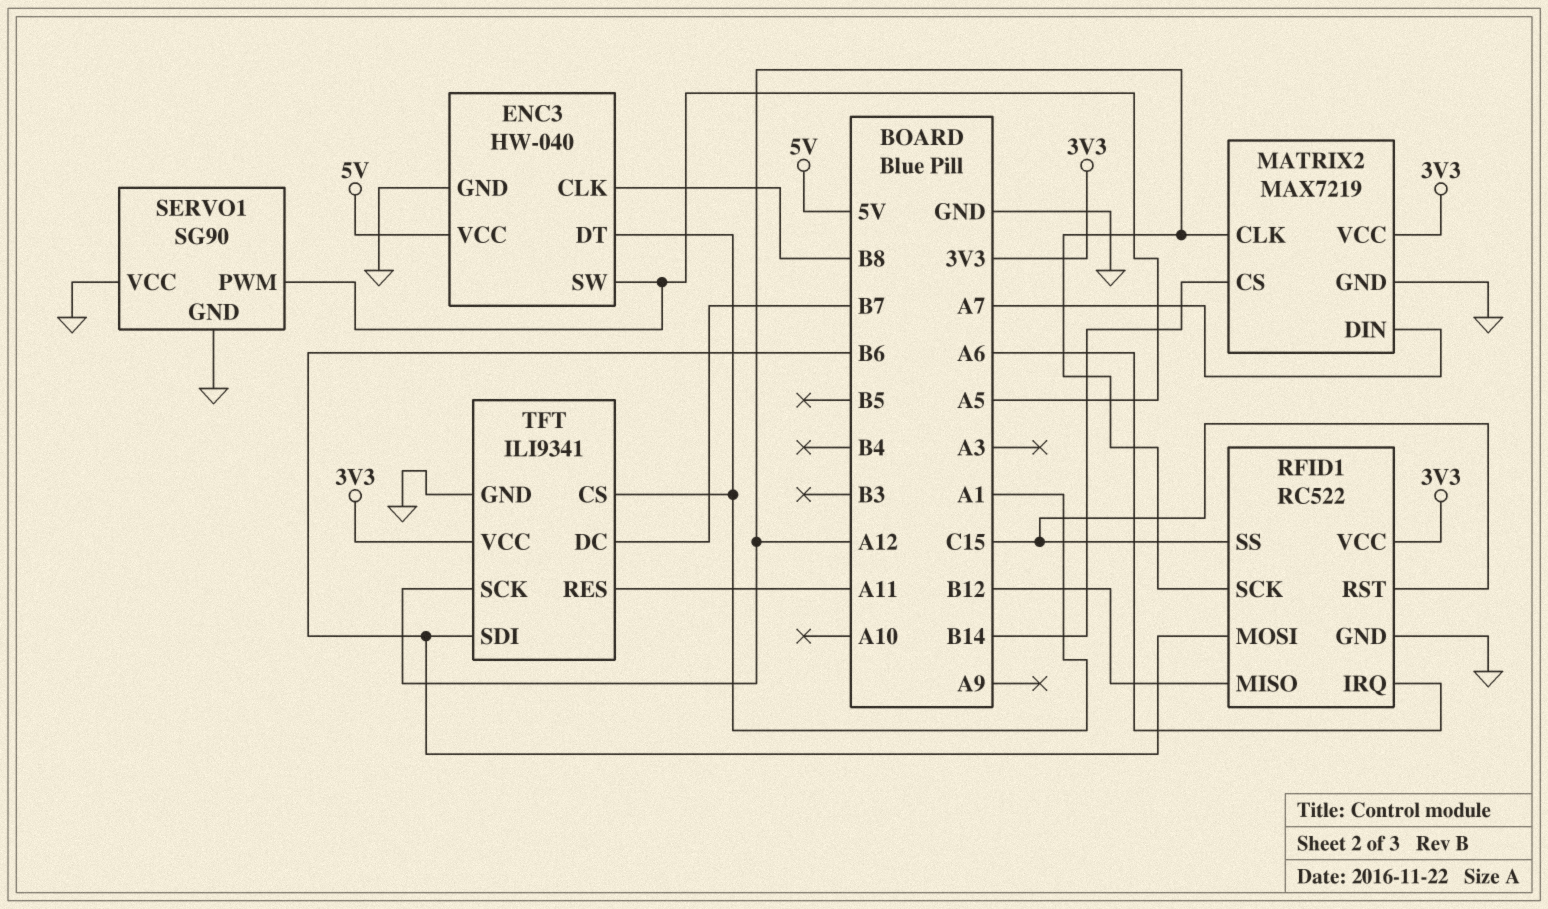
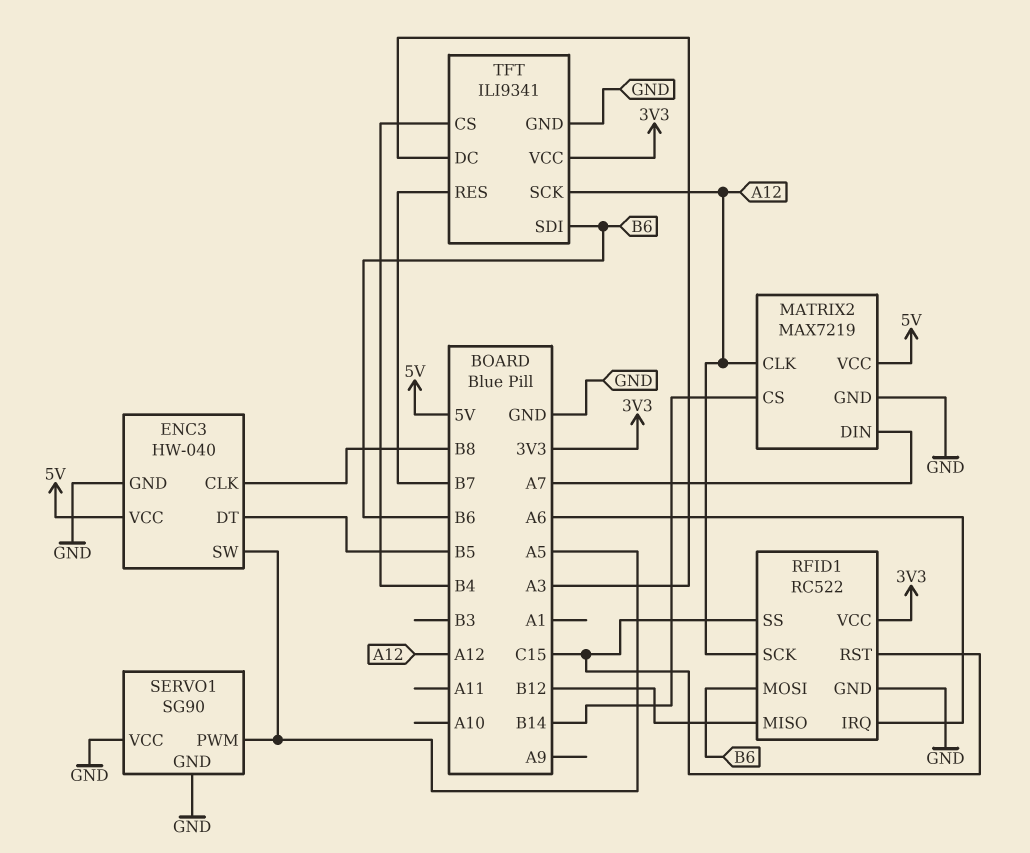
ENC3 pin DT: A1 -> B5
MATRIX2 pin VCC: 3V3 -> 5V
TFT pin CS: A1 -> B4
TFT pin DC: B7 -> A3
TFT pin RES: A11 -> B7

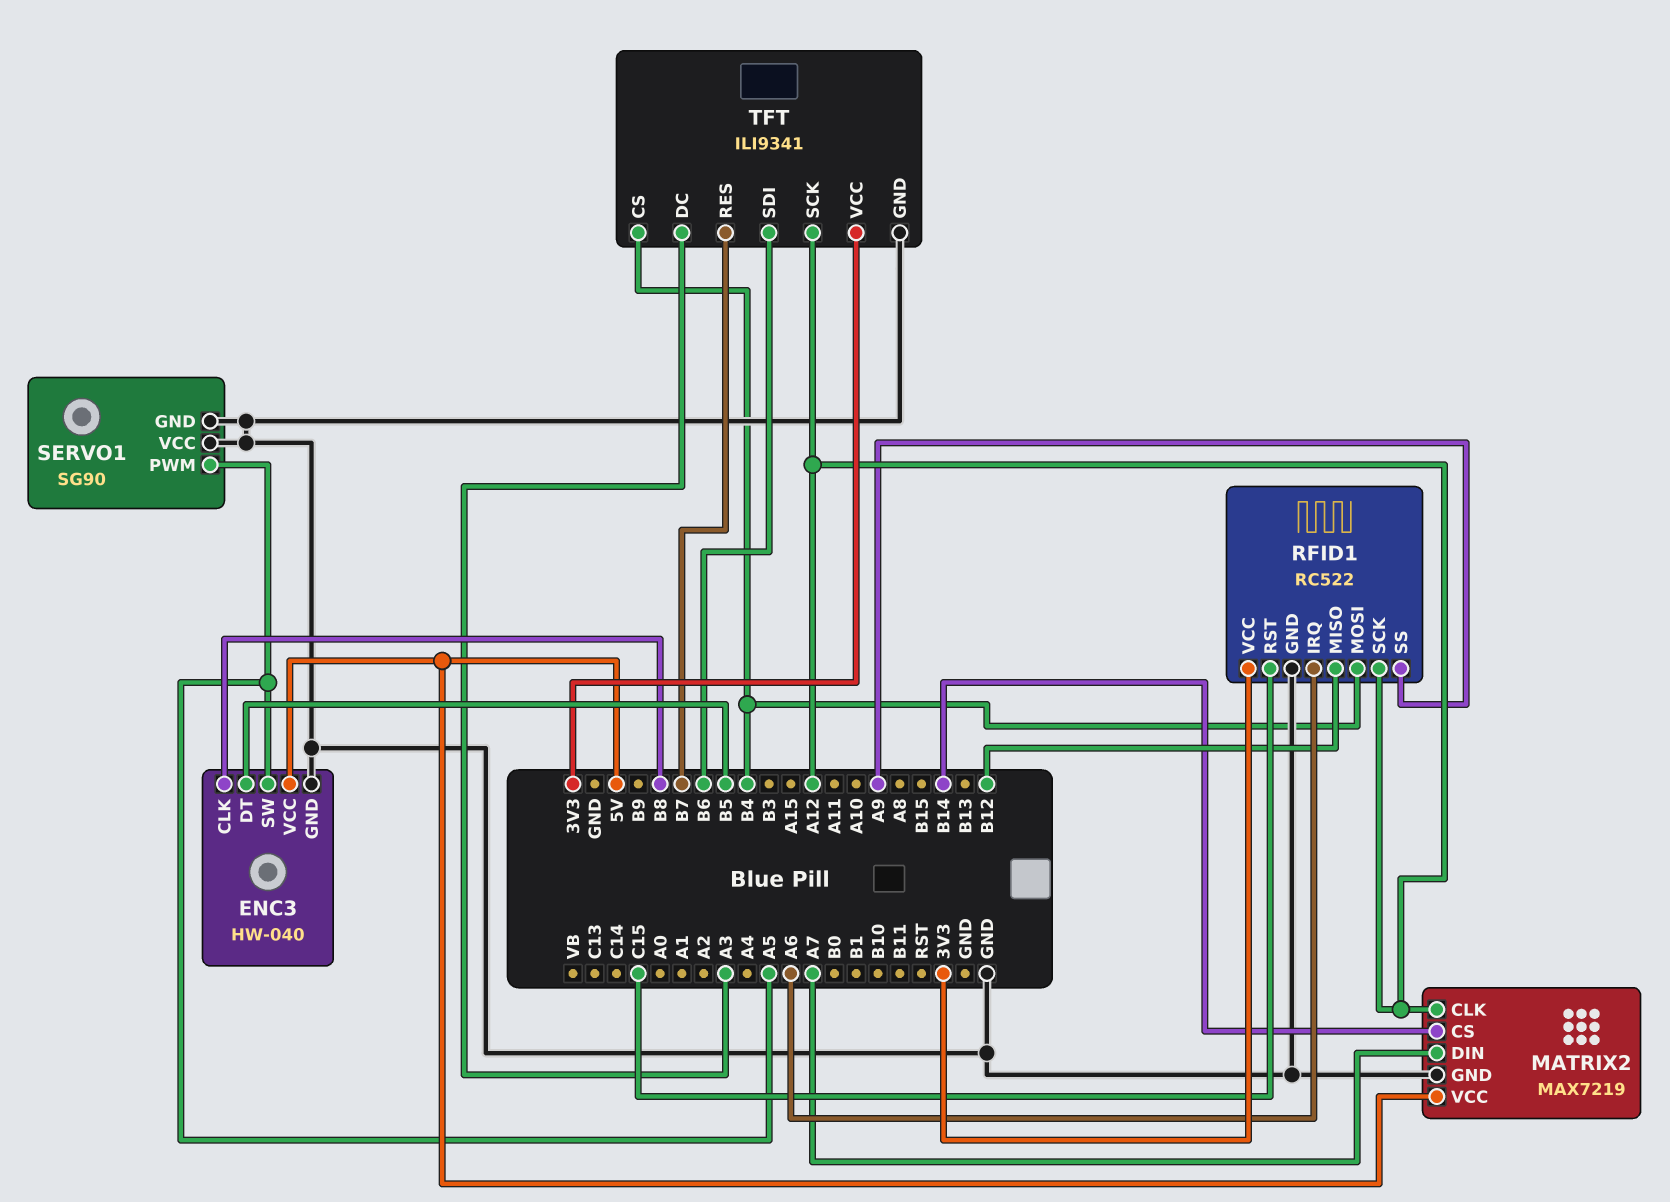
RFID1 pin MOSI: B6 -> B4
RFID1 pin SS: C15 -> A9

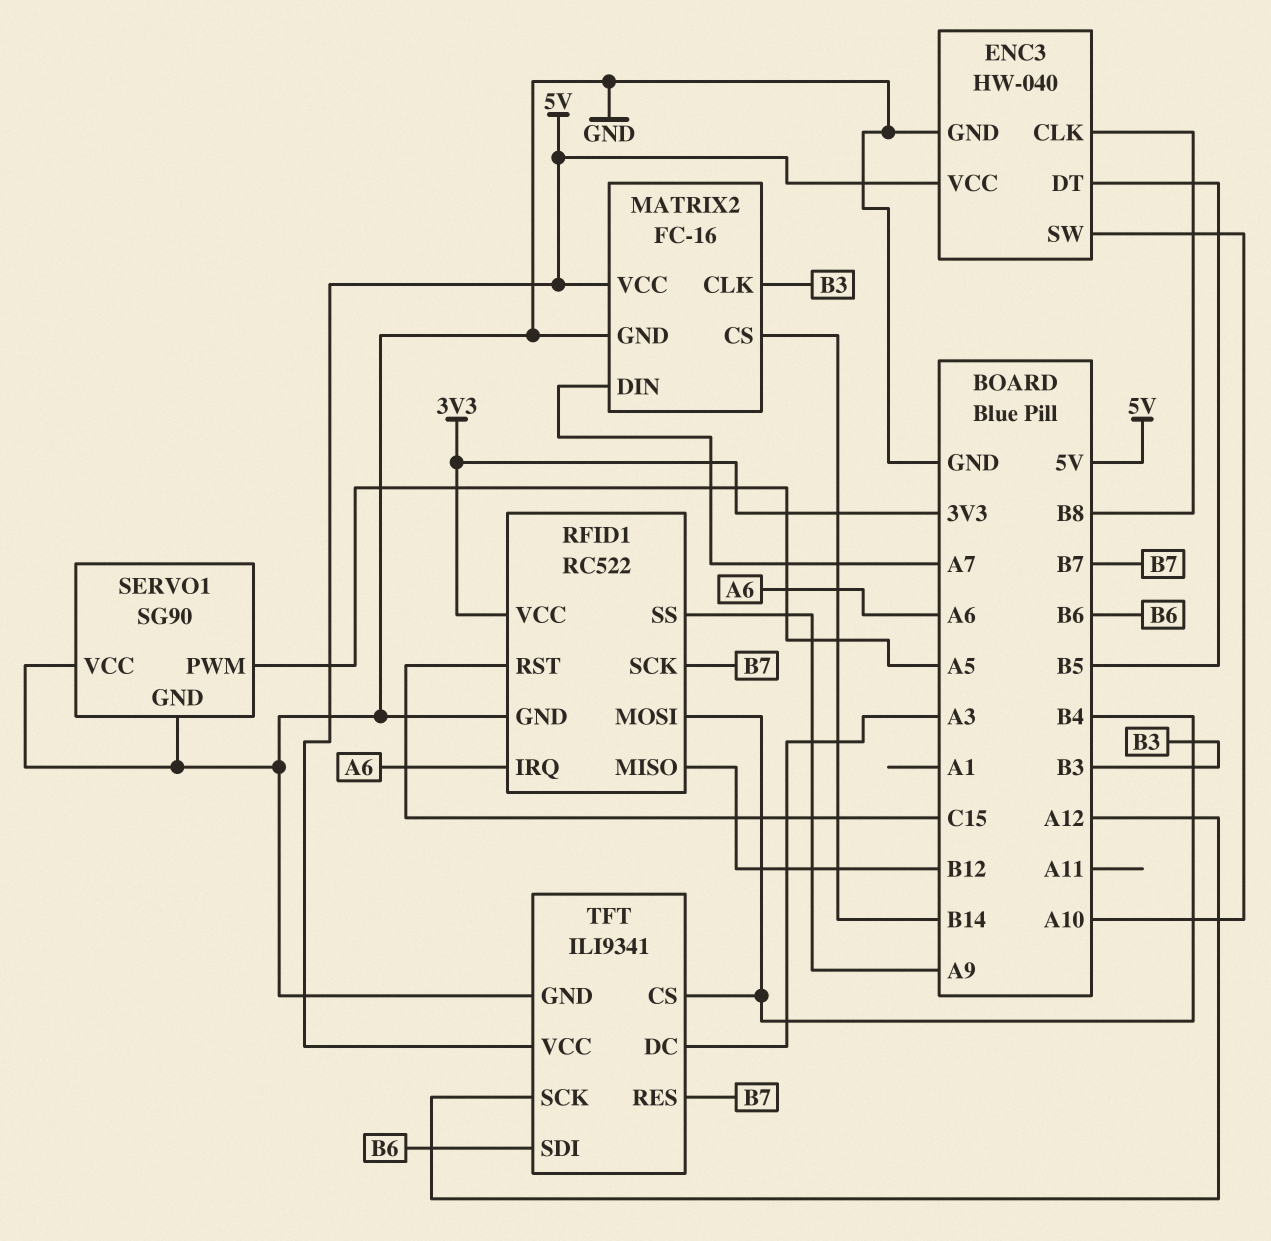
ENC3 pin SW: A5 -> A10
MATRIX2: MAX7219 -> FC-16
MATRIX2 pin CLK: A12 -> B3
RFID1 pin SCK: A12 -> B7
TFT pin VCC: 3V3 -> 5V

